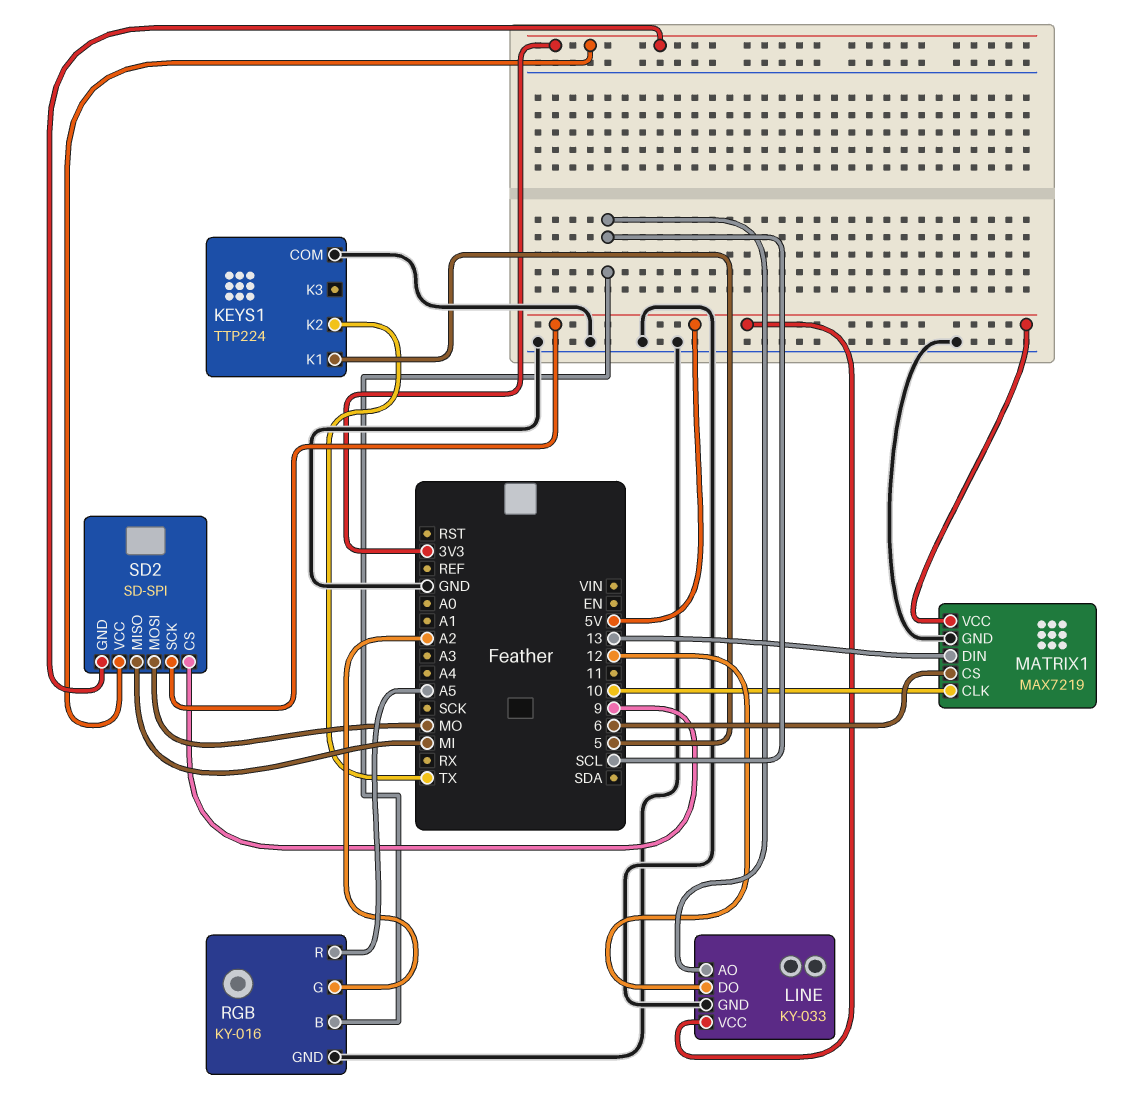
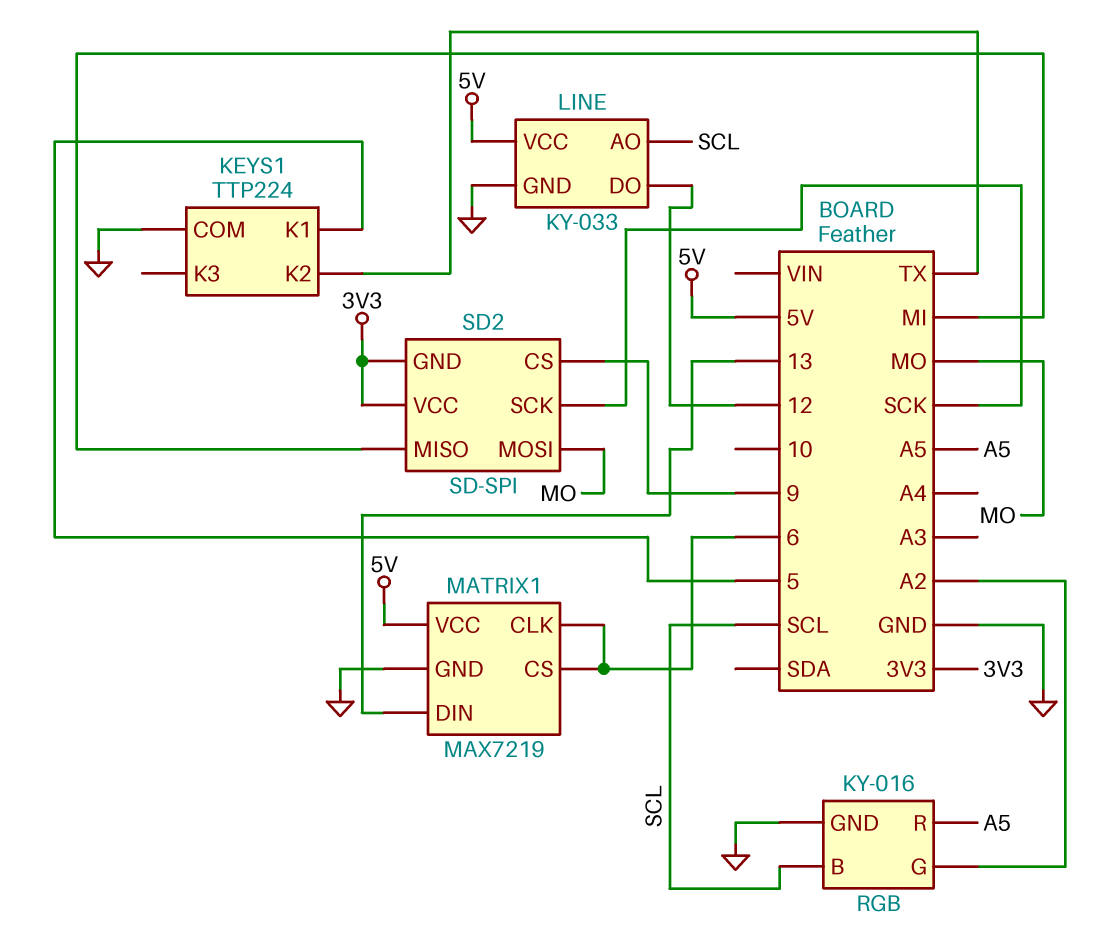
MATRIX1 pin CLK: 10 -> 6
SD2 pin SCK: 5V -> SCK

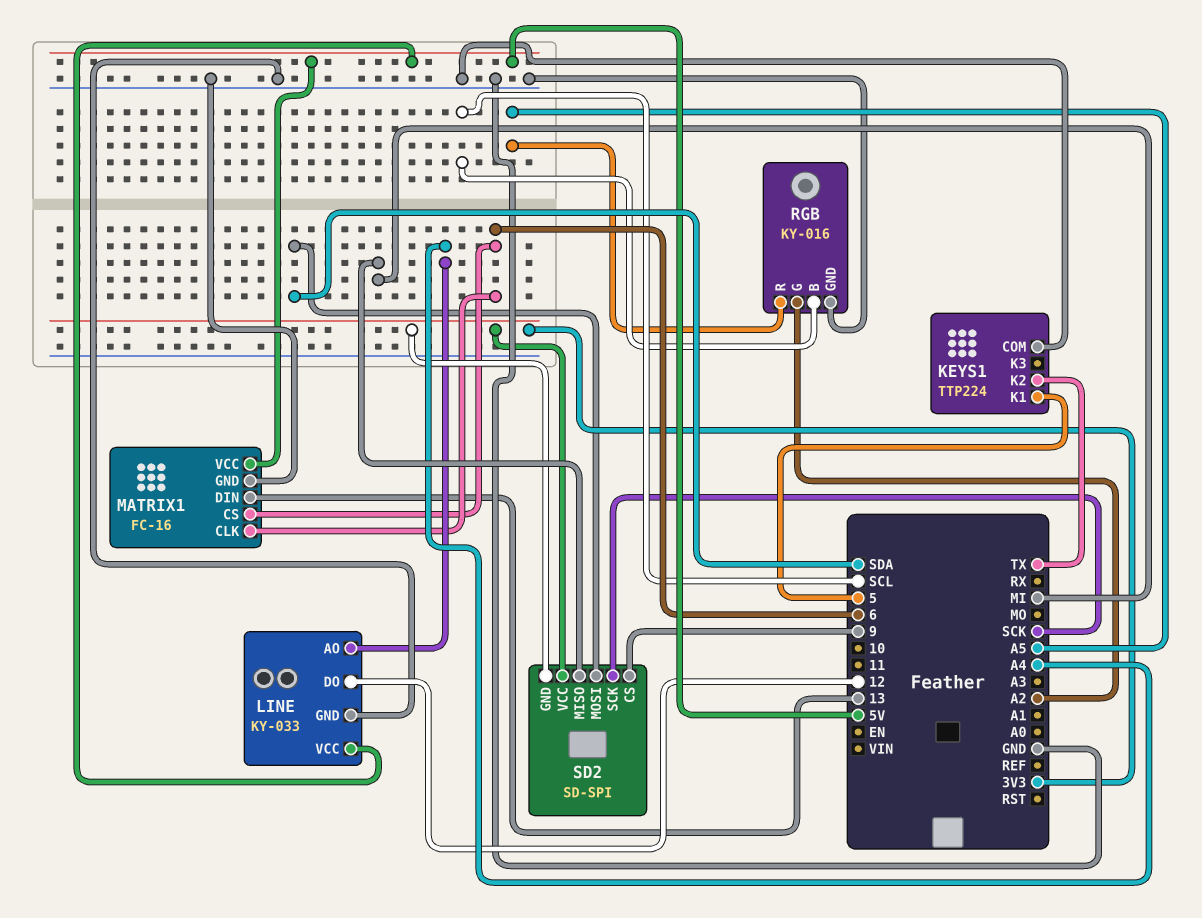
LINE pin AO: SCL -> A4
MATRIX1: MAX7219 -> FC-16
SD2 pin MOSI: MO -> SDA

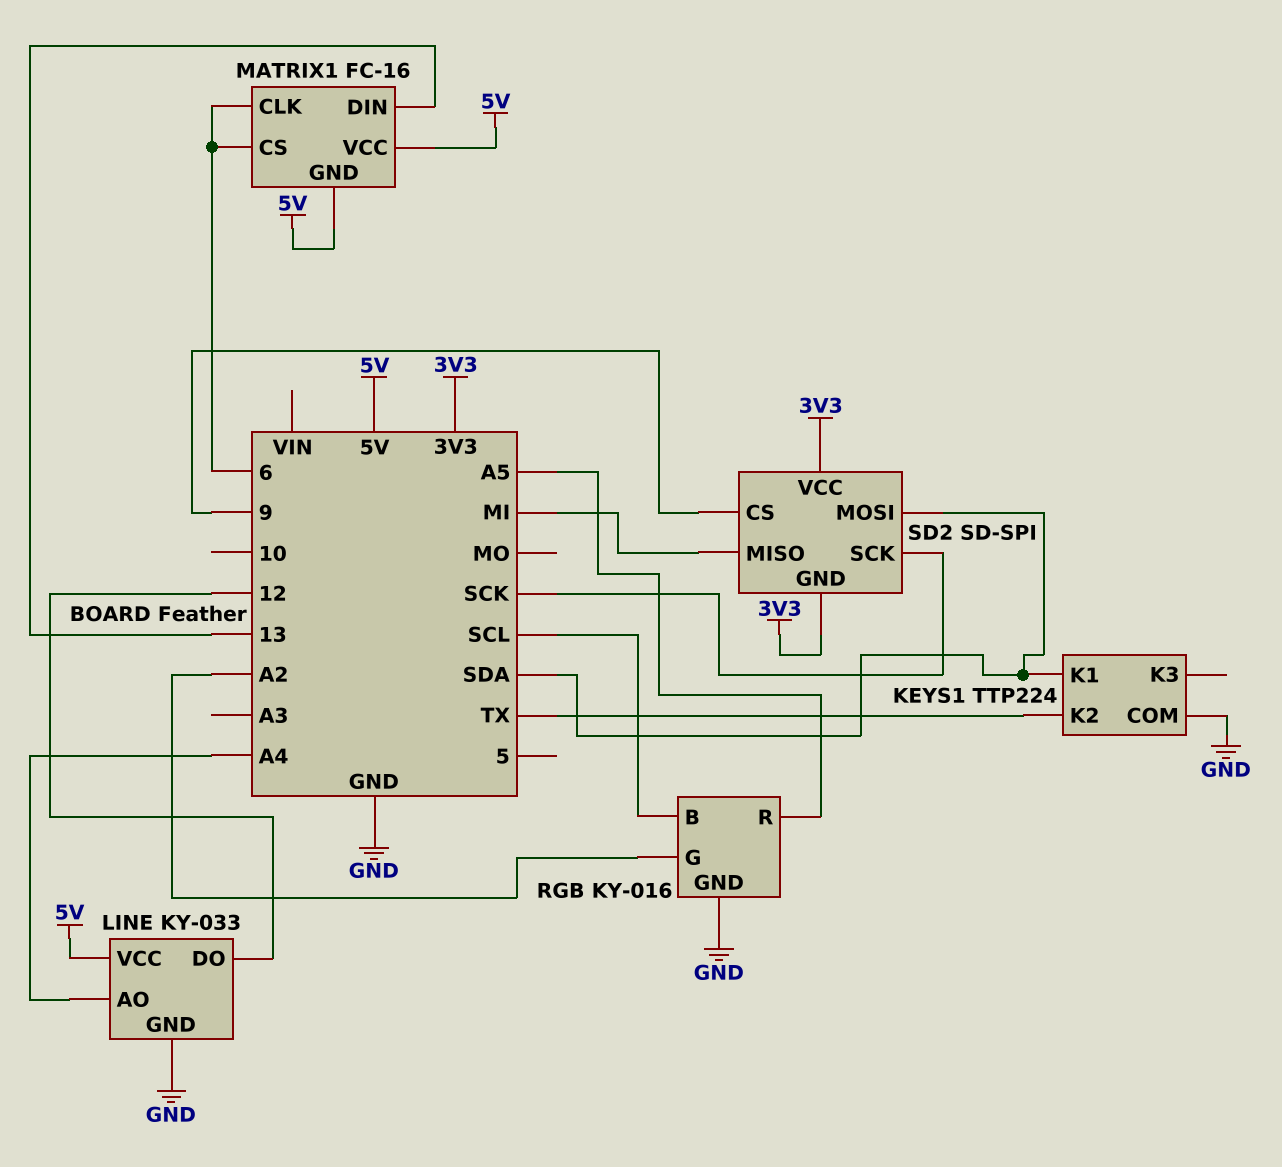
KEYS1 pin K1: 5 -> SDA
MATRIX1 pin GND: GND -> 5V

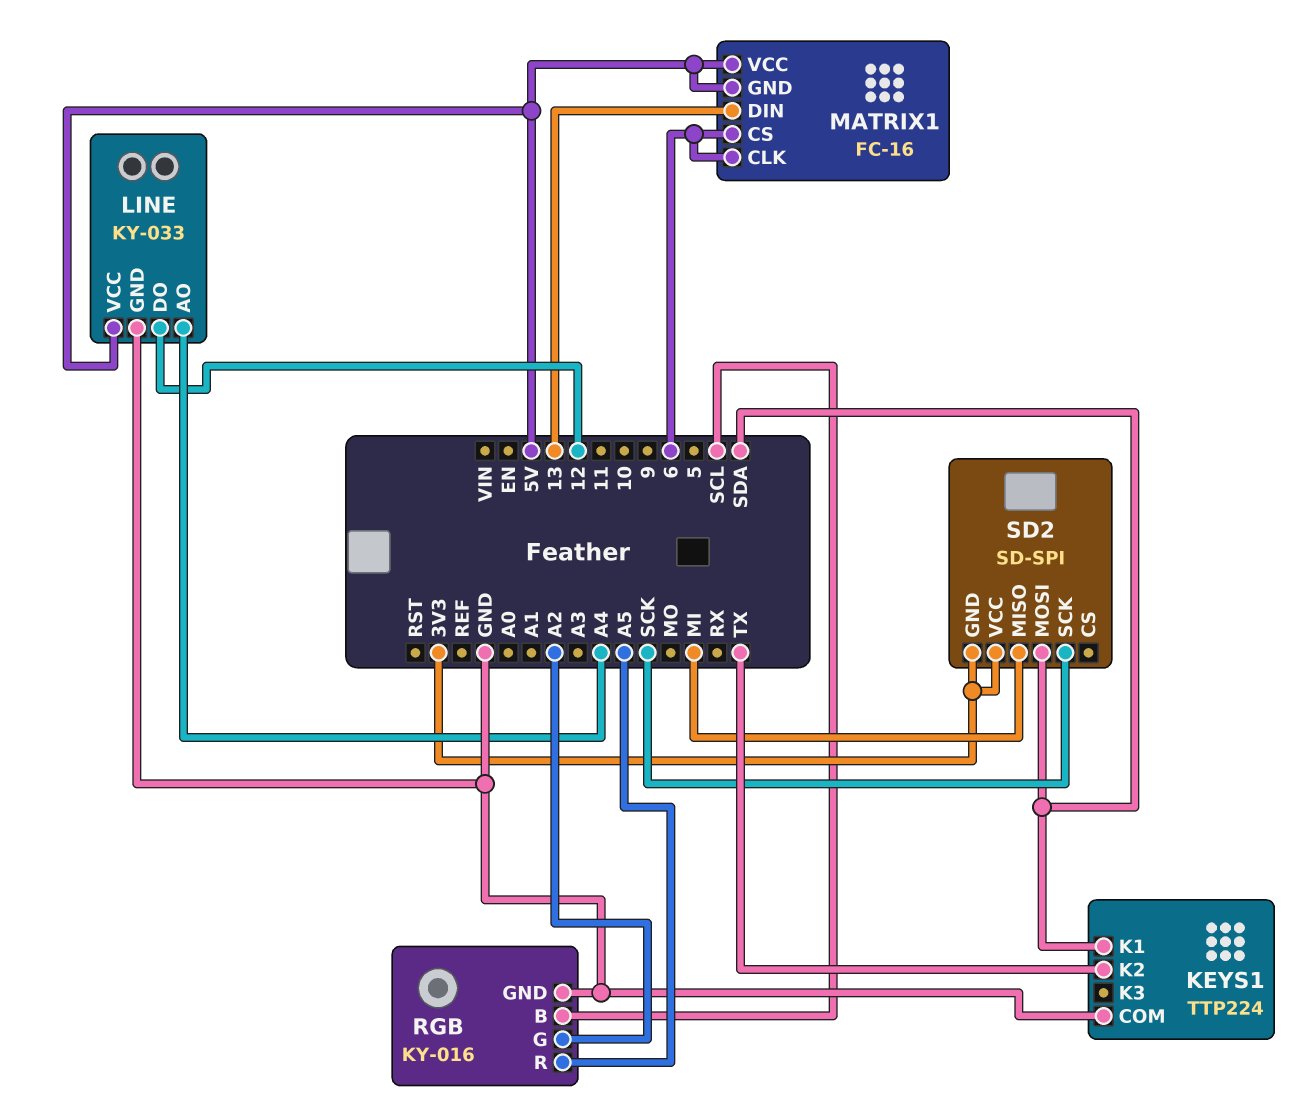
SD2 pin CS: 9 -> none

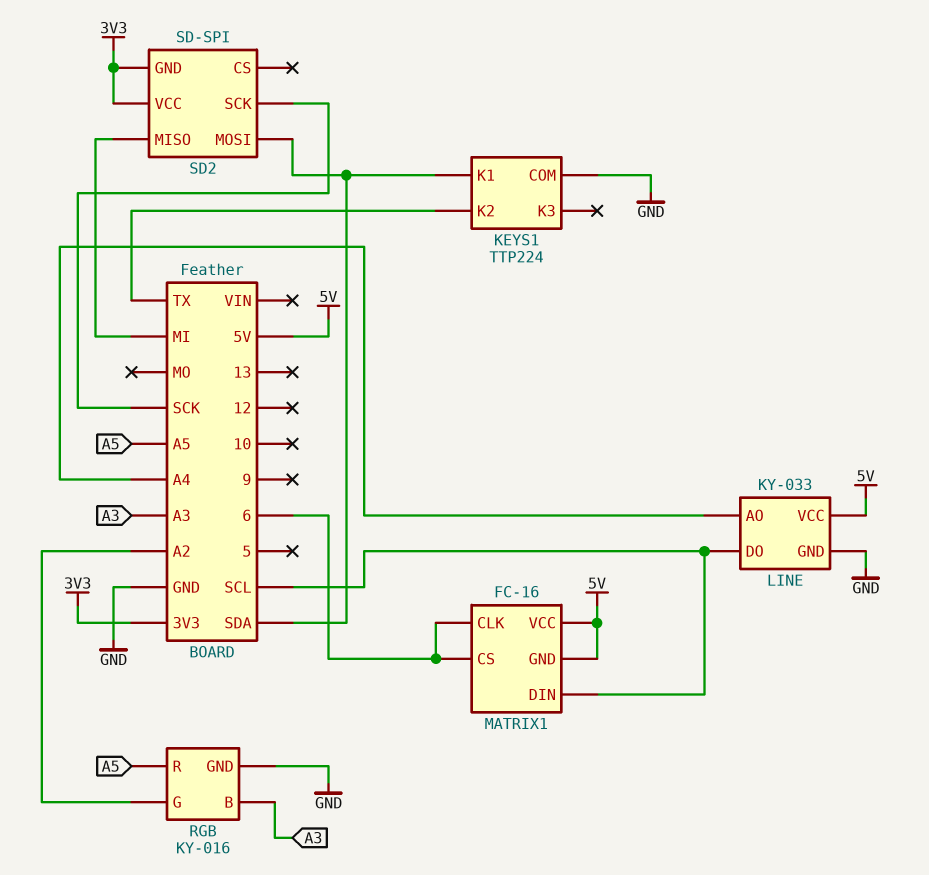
LINE pin DO: 12 -> SCL
MATRIX1 pin DIN: 13 -> SCL
RGB pin B: SCL -> A3

